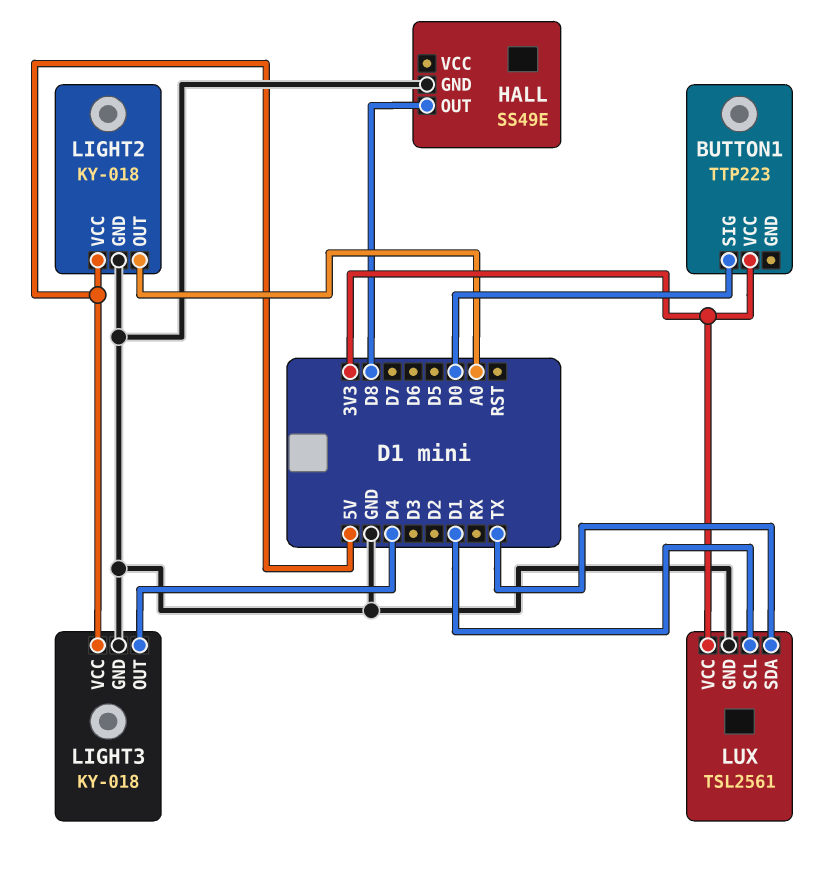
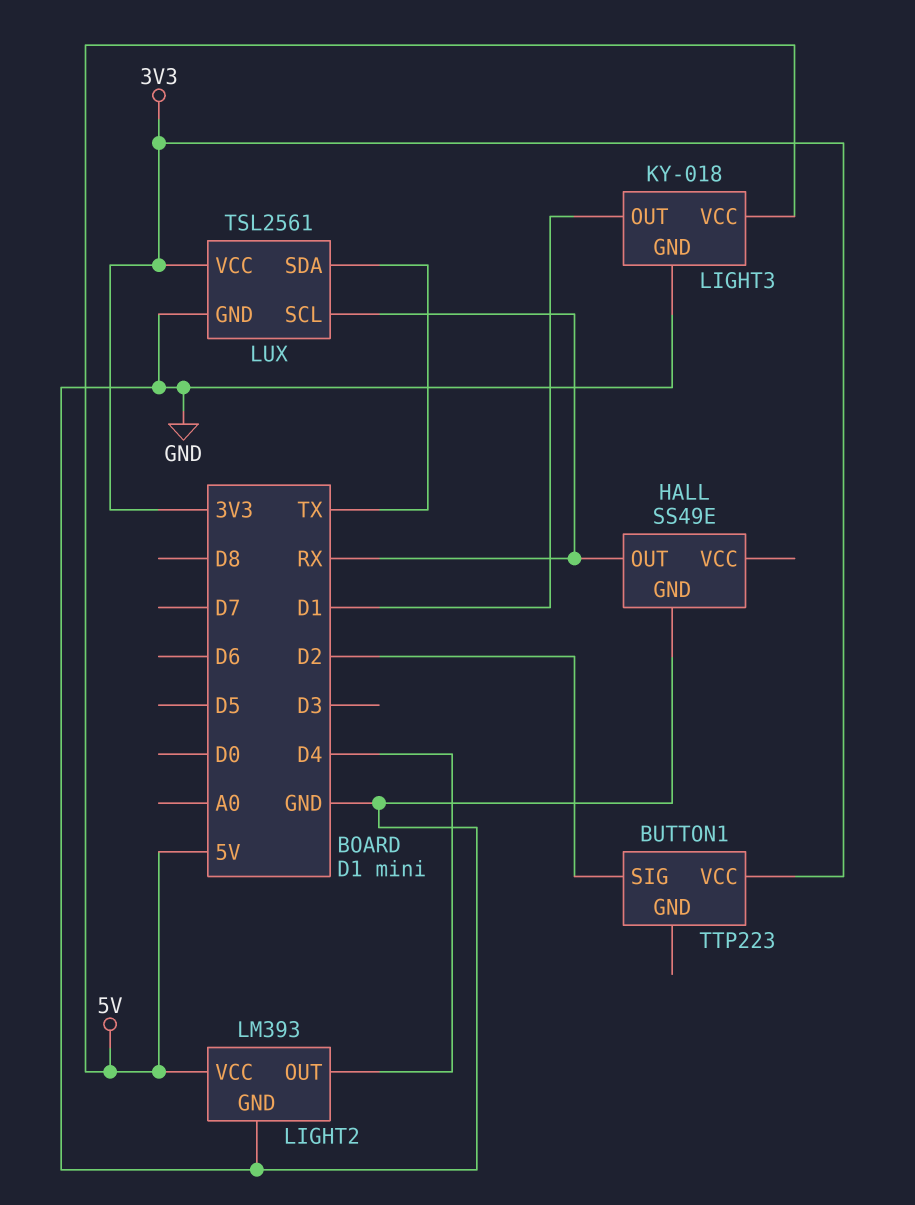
BUTTON1 pin SIG: D0 -> D2
HALL pin OUT: D8 -> RX
LIGHT2: KY-018 -> LM393
LIGHT2 pin OUT: A0 -> D4
LIGHT3 pin OUT: D4 -> D1
LUX pin SCL: D1 -> RX

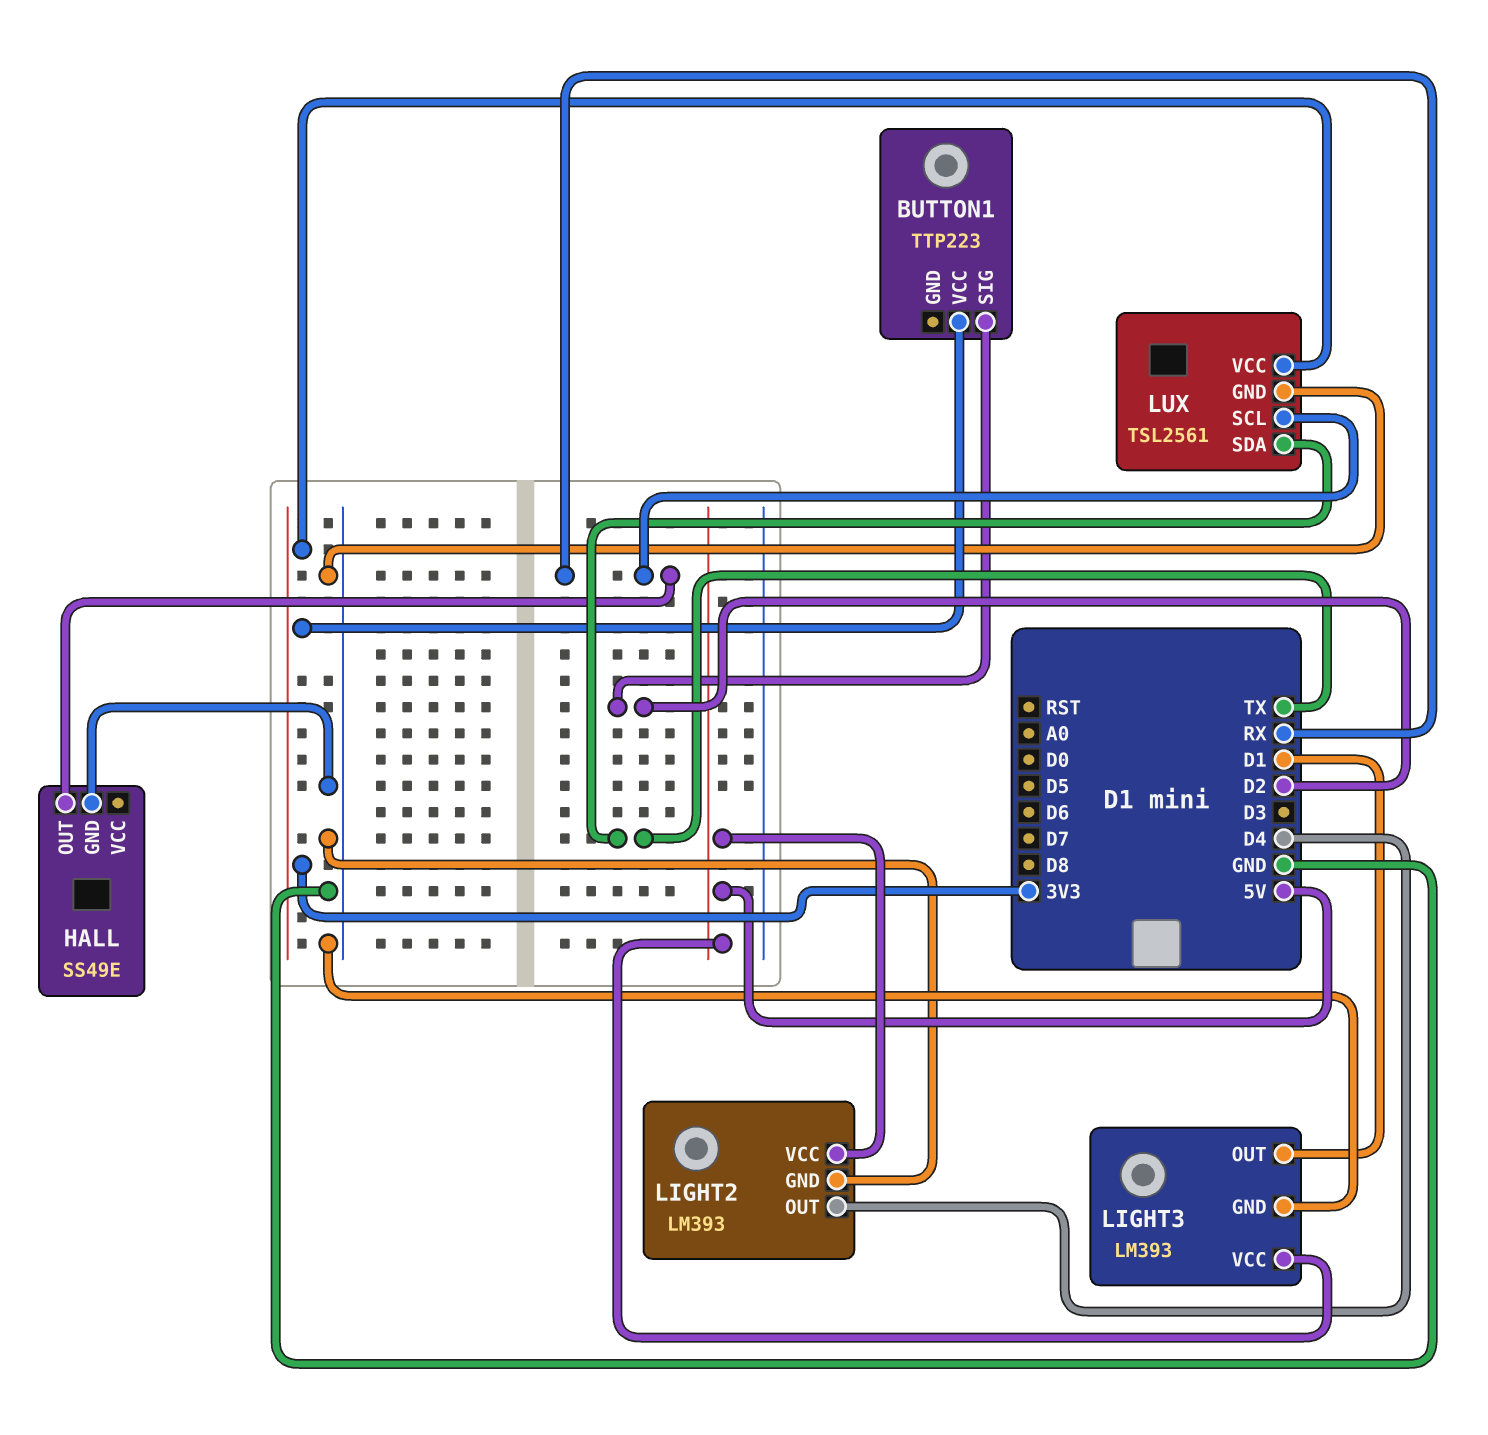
LIGHT3: KY-018 -> LM393

